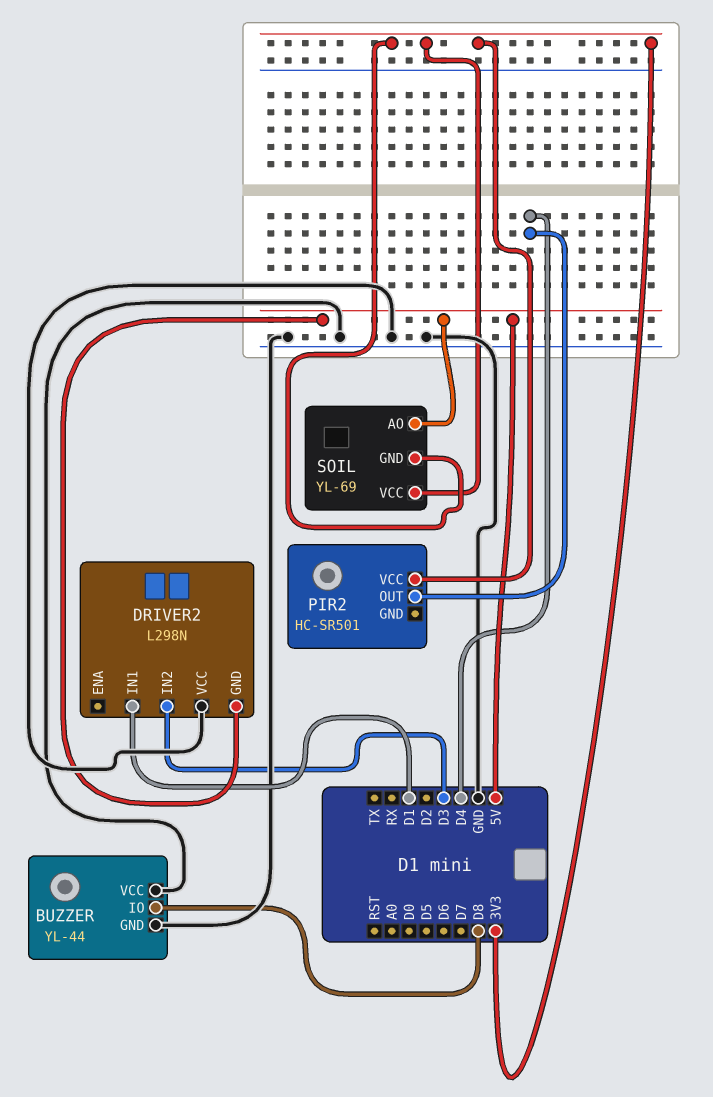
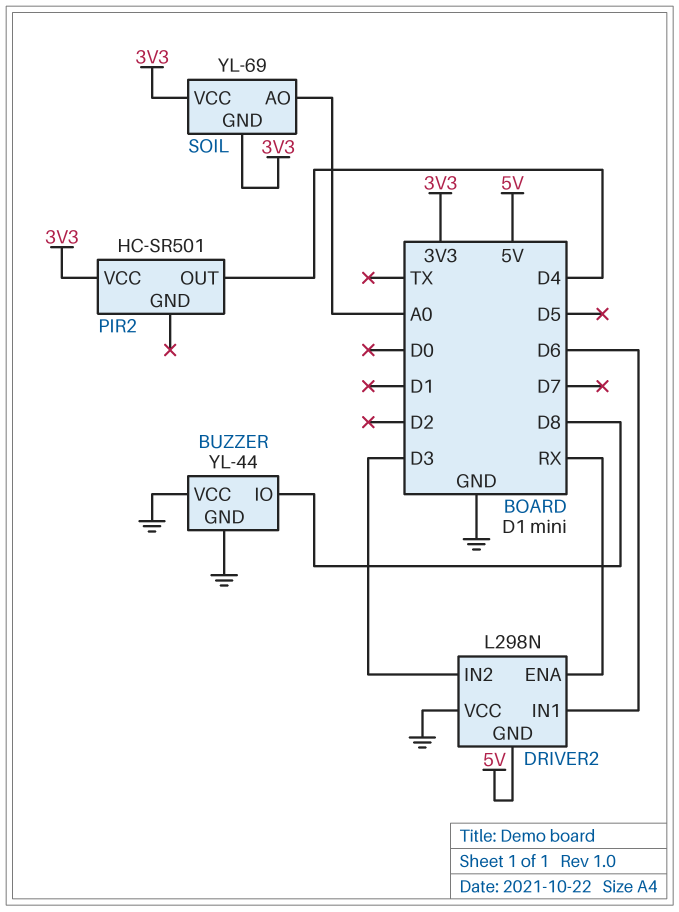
DRIVER2 pin ENA: none -> RX
DRIVER2 pin IN1: D1 -> D6
SOIL pin AO: 5V -> A0

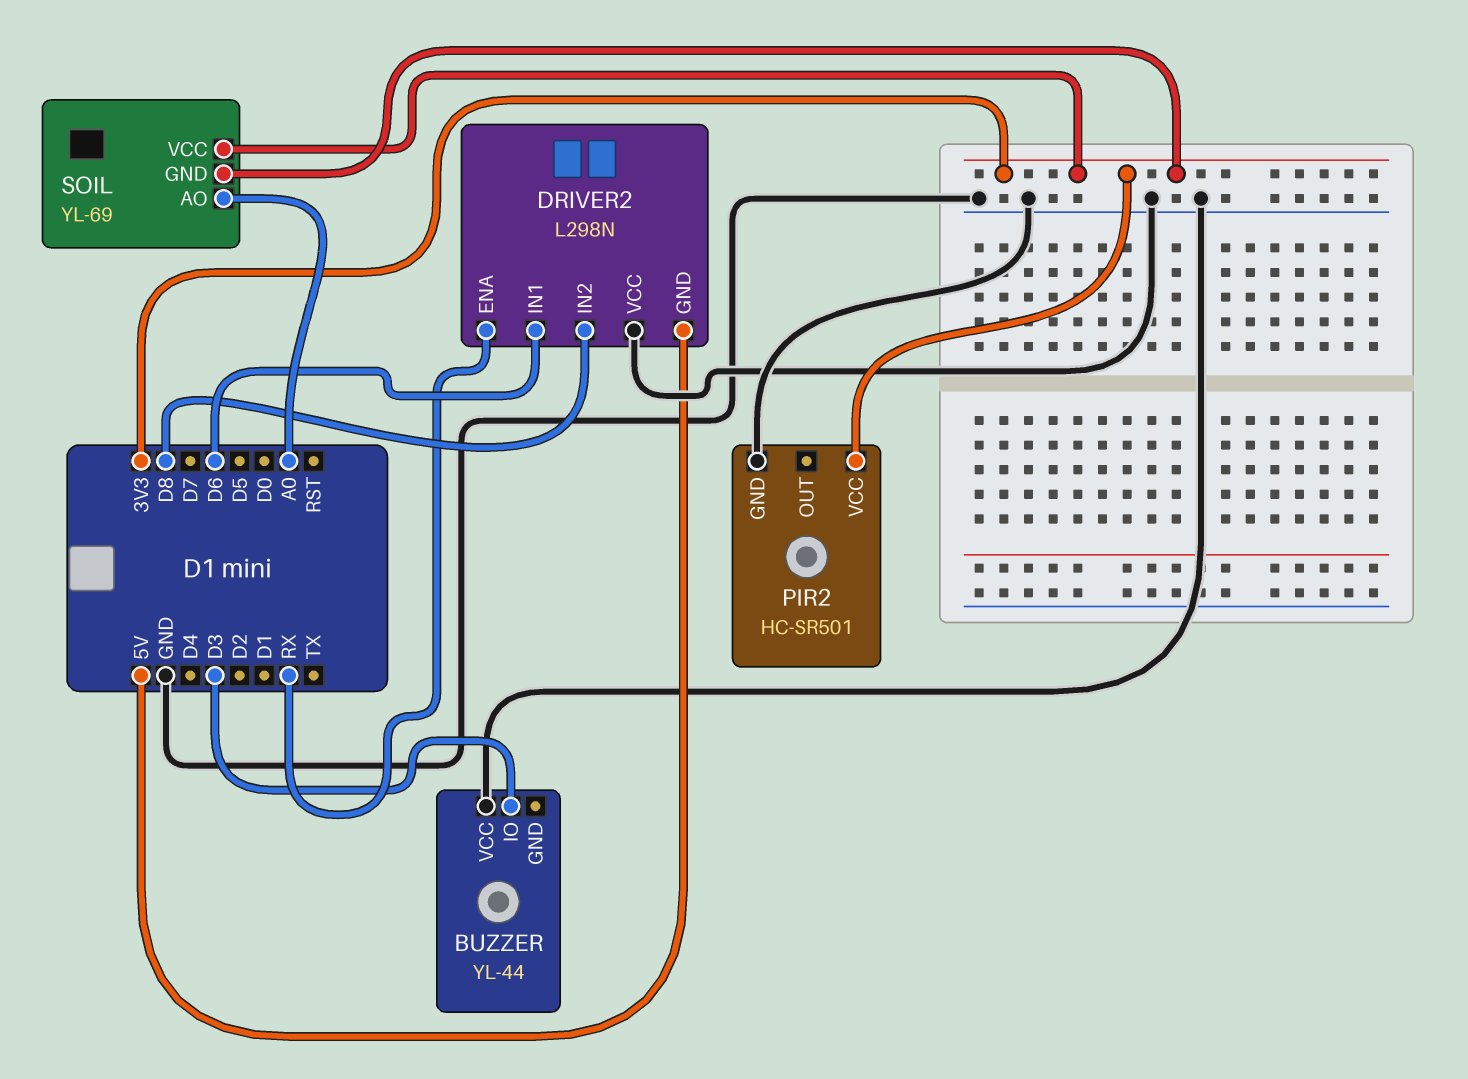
BUZZER pin GND: GND -> none
BUZZER pin IO: D8 -> D3
DRIVER2 pin IN2: D3 -> D8
PIR2 pin GND: none -> GND
PIR2 pin OUT: D4 -> none

